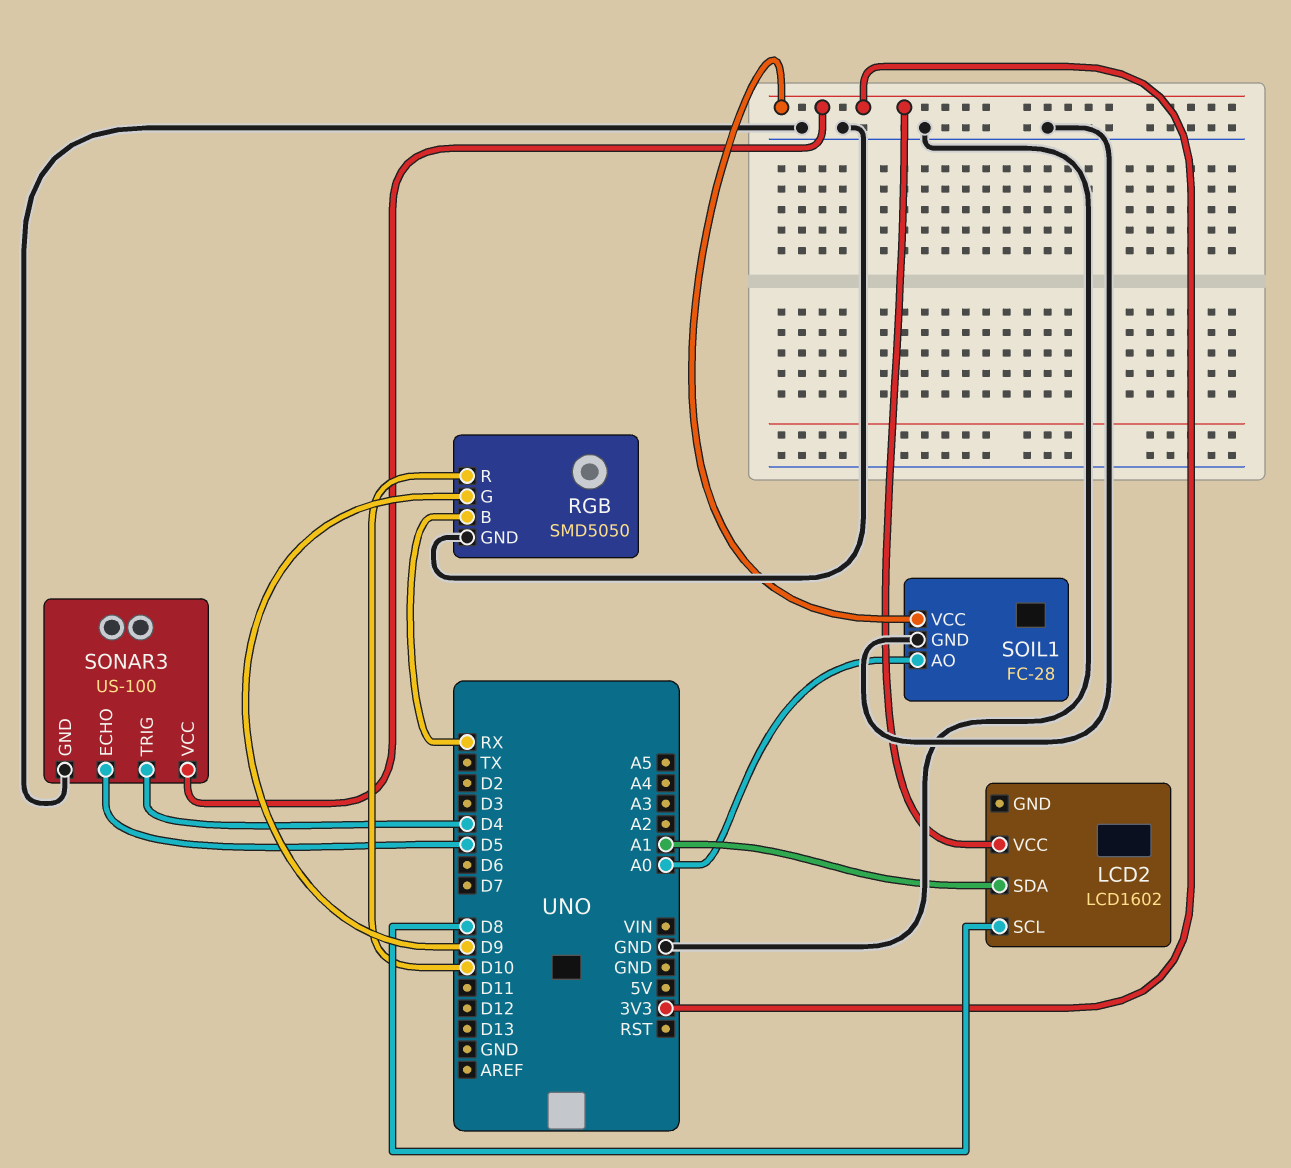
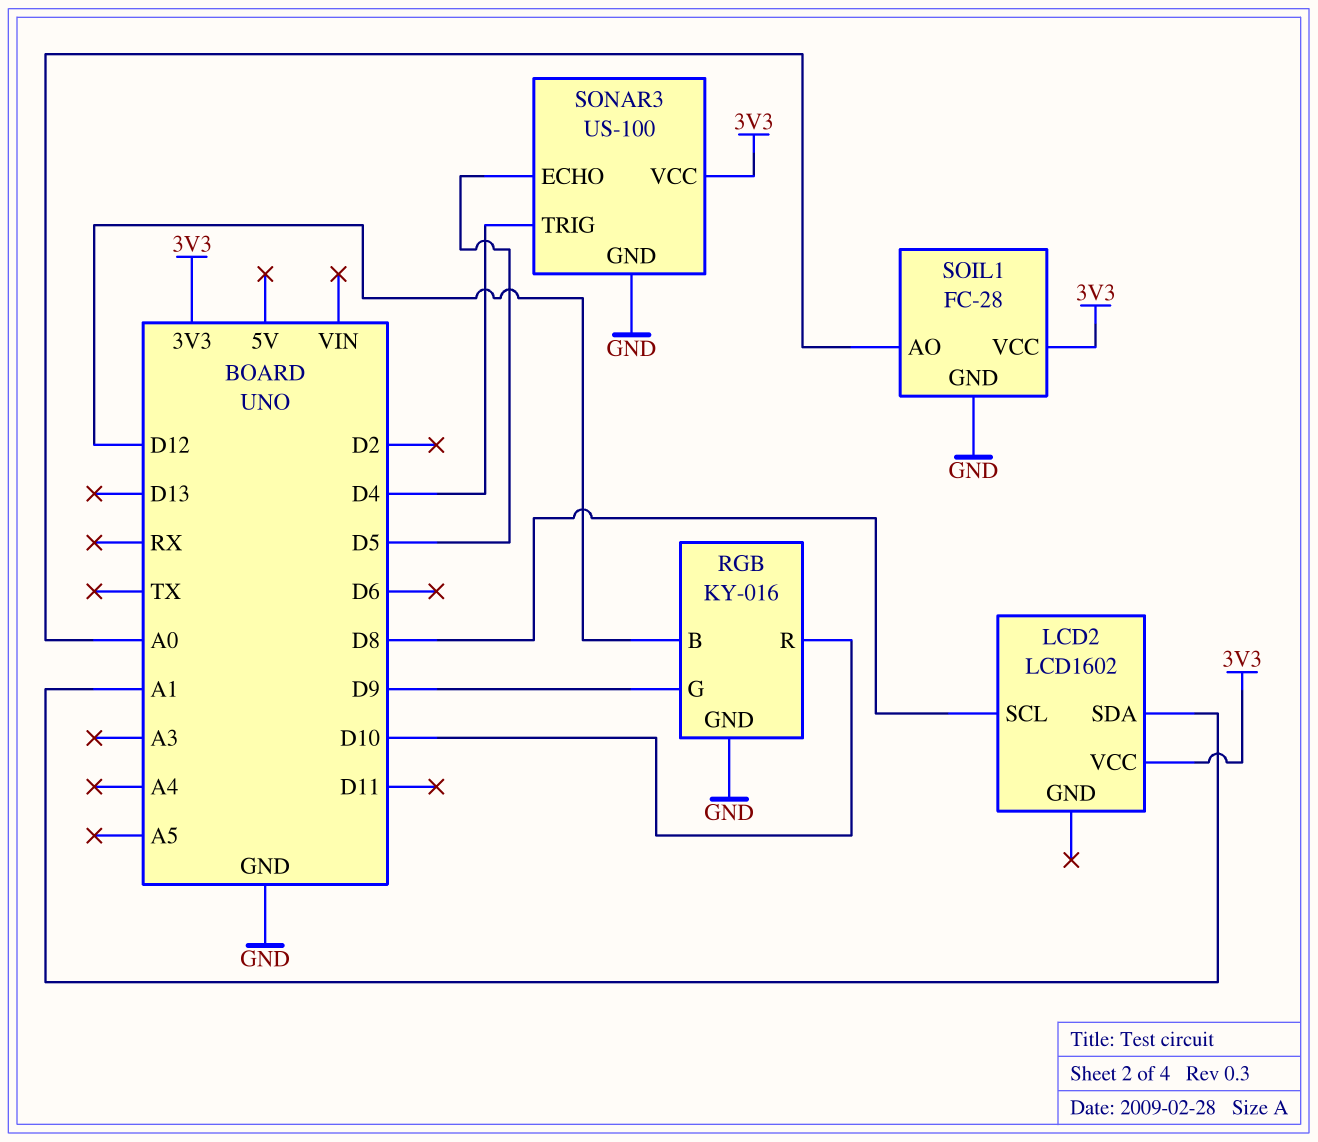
RGB: SMD5050 -> KY-016
RGB pin B: RX -> D12

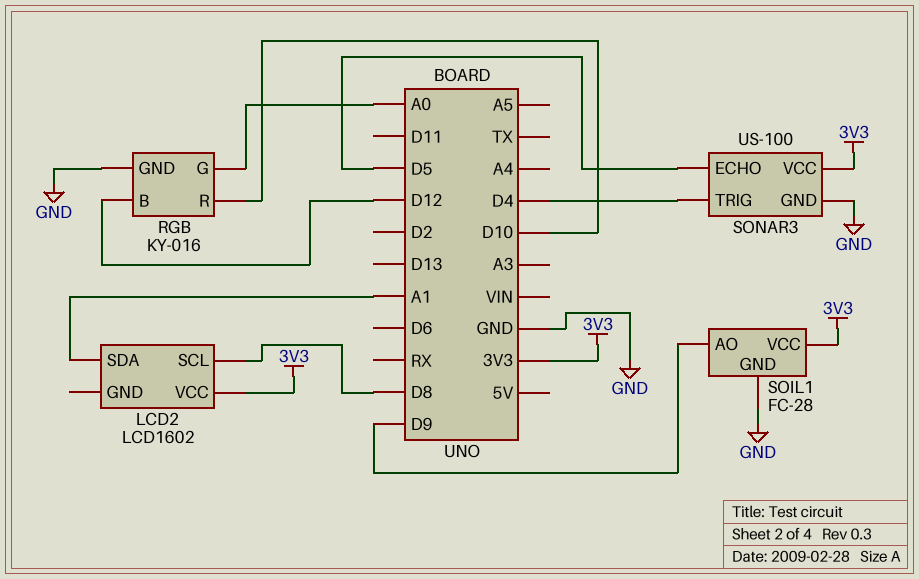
RGB pin G: D9 -> A0
SOIL1 pin AO: A0 -> D9

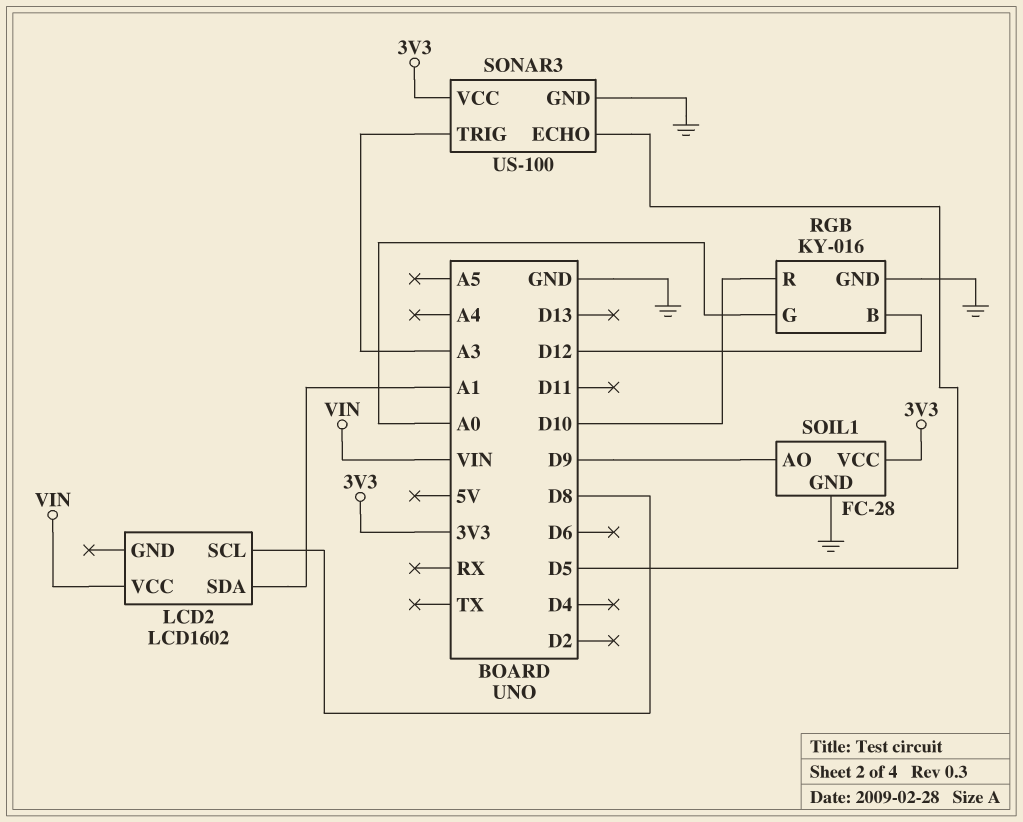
LCD2 pin VCC: 3V3 -> VIN
SONAR3 pin TRIG: D4 -> A3

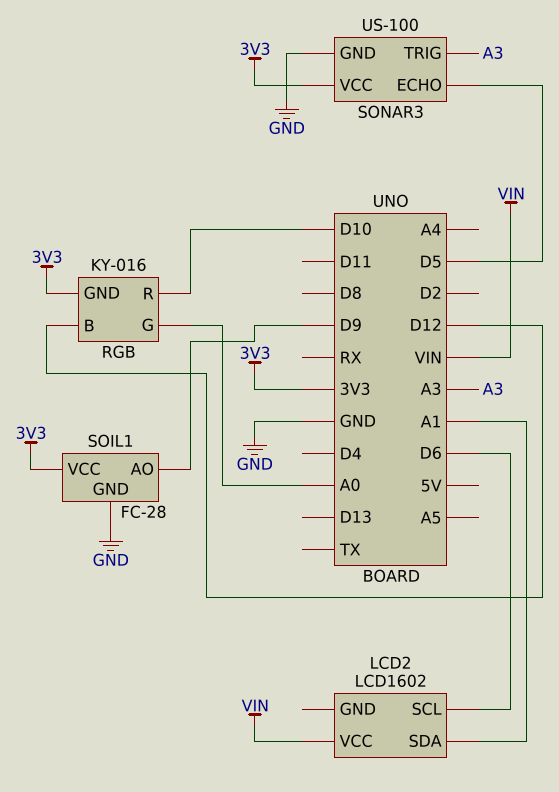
LCD2 pin SCL: D8 -> D6
RGB pin GND: GND -> 3V3

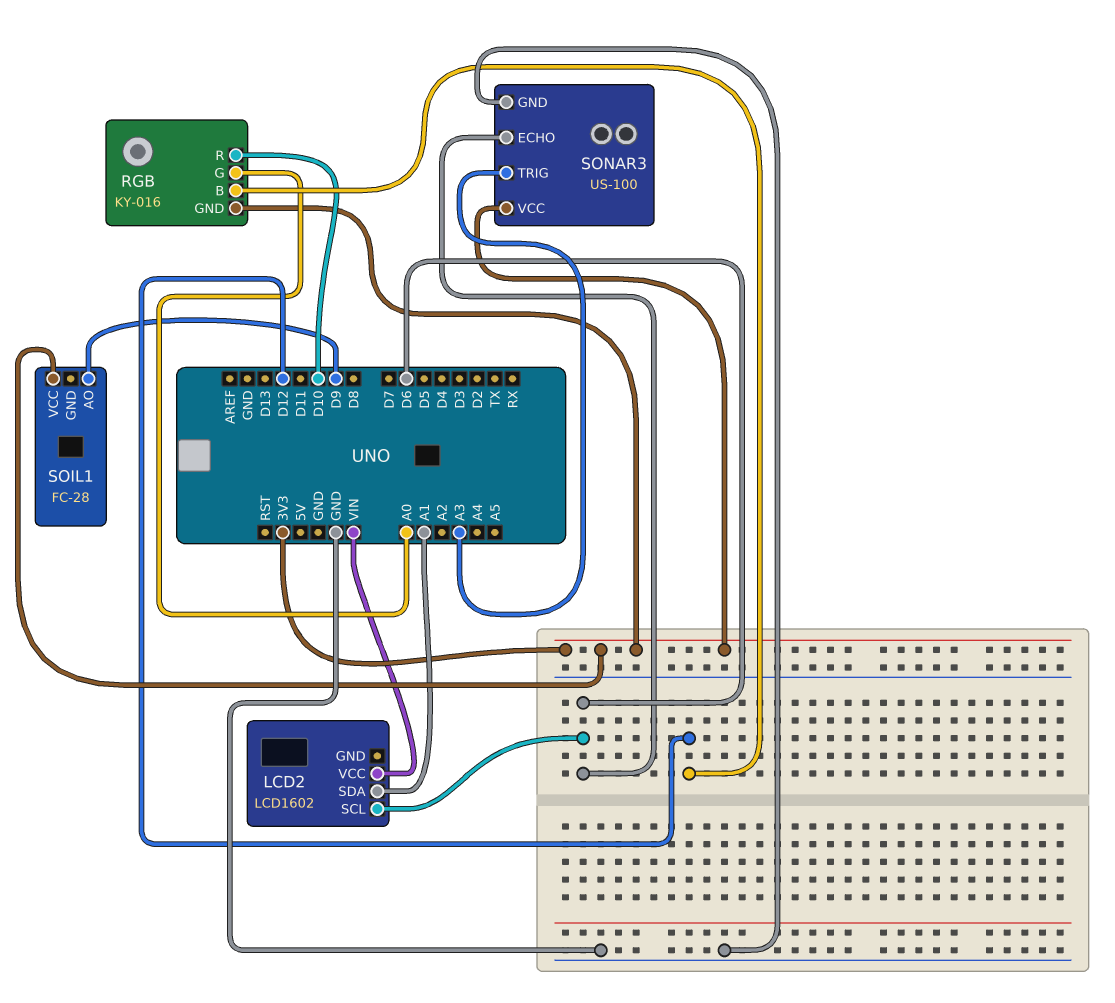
SOIL1 pin GND: GND -> none
SONAR3 pin ECHO: D5 -> D6

